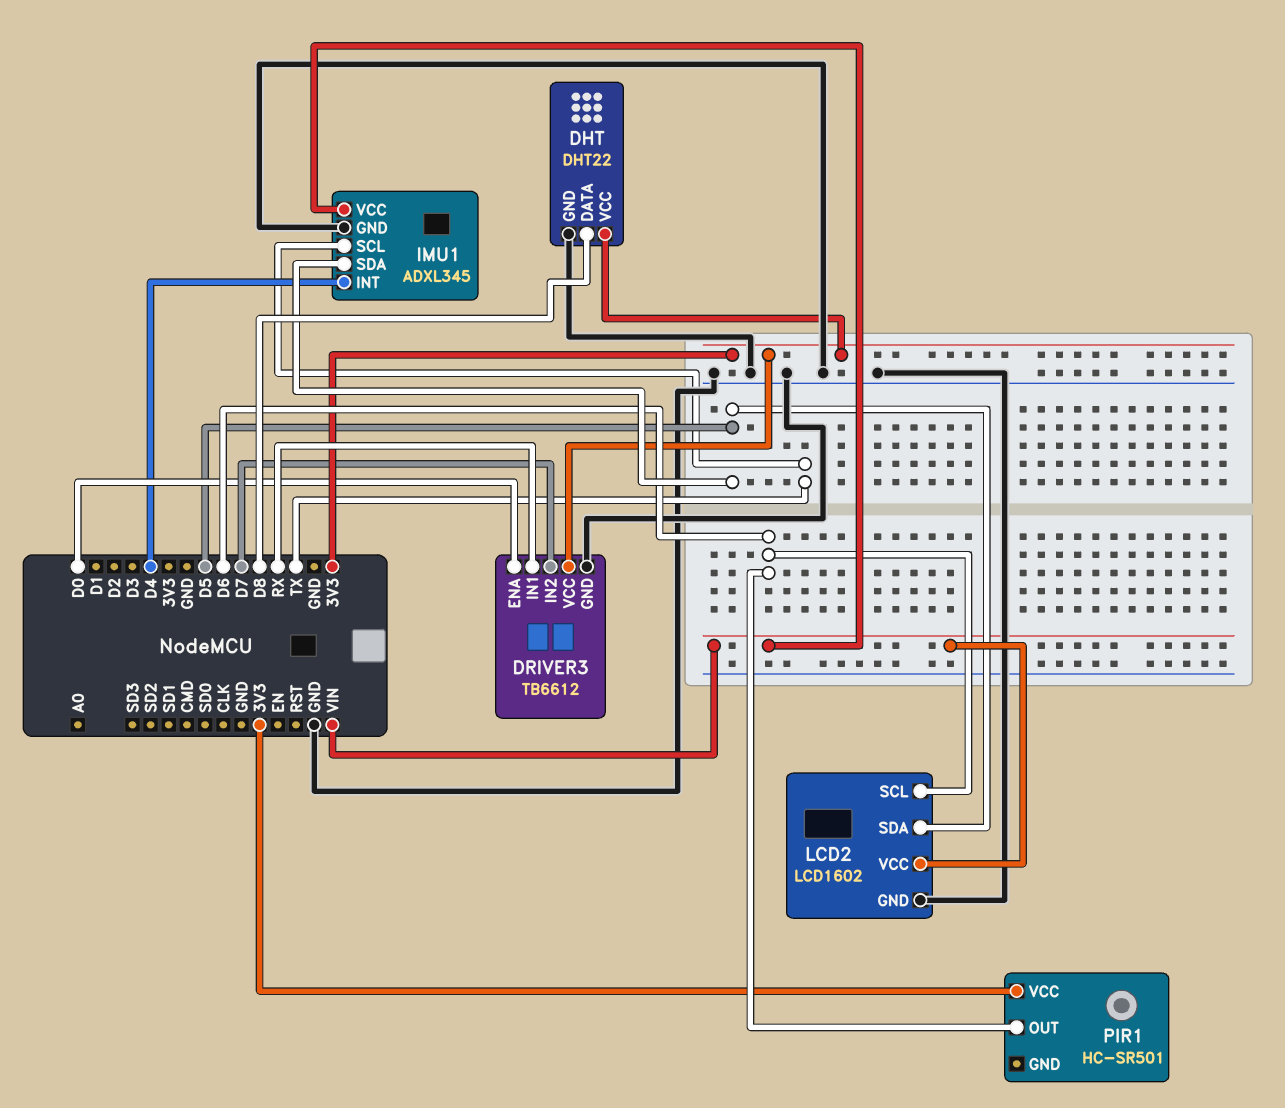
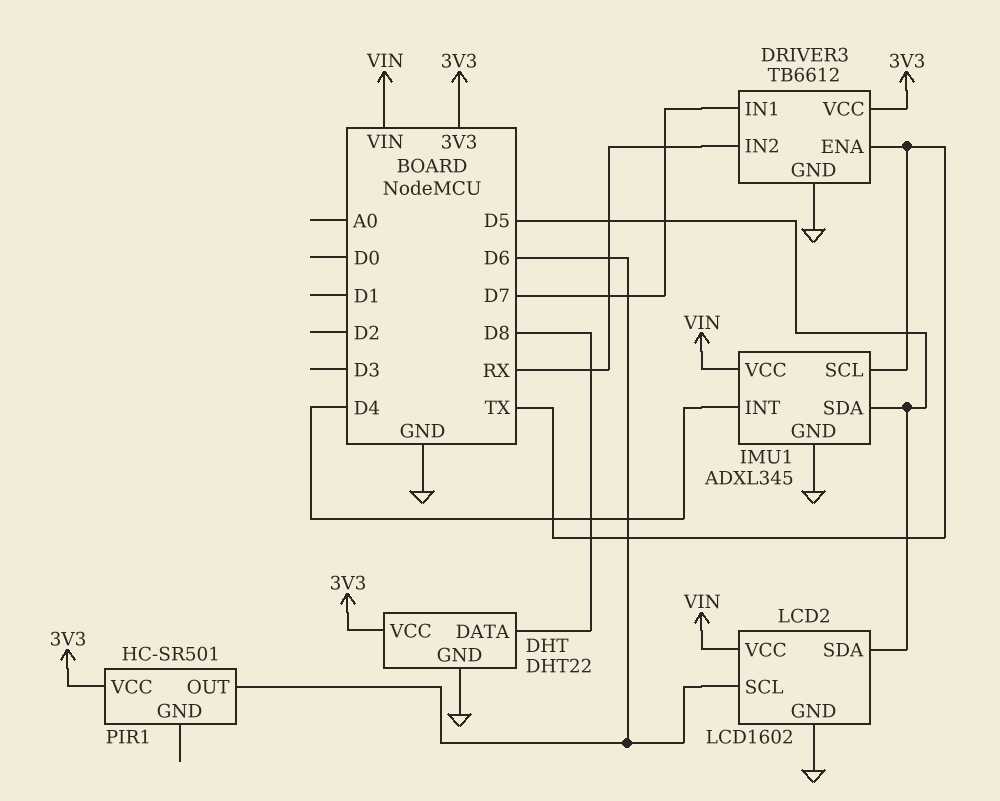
DRIVER3 pin ENA: D0 -> TX
DRIVER3 pin IN1: RX -> D7
DRIVER3 pin IN2: D7 -> RX

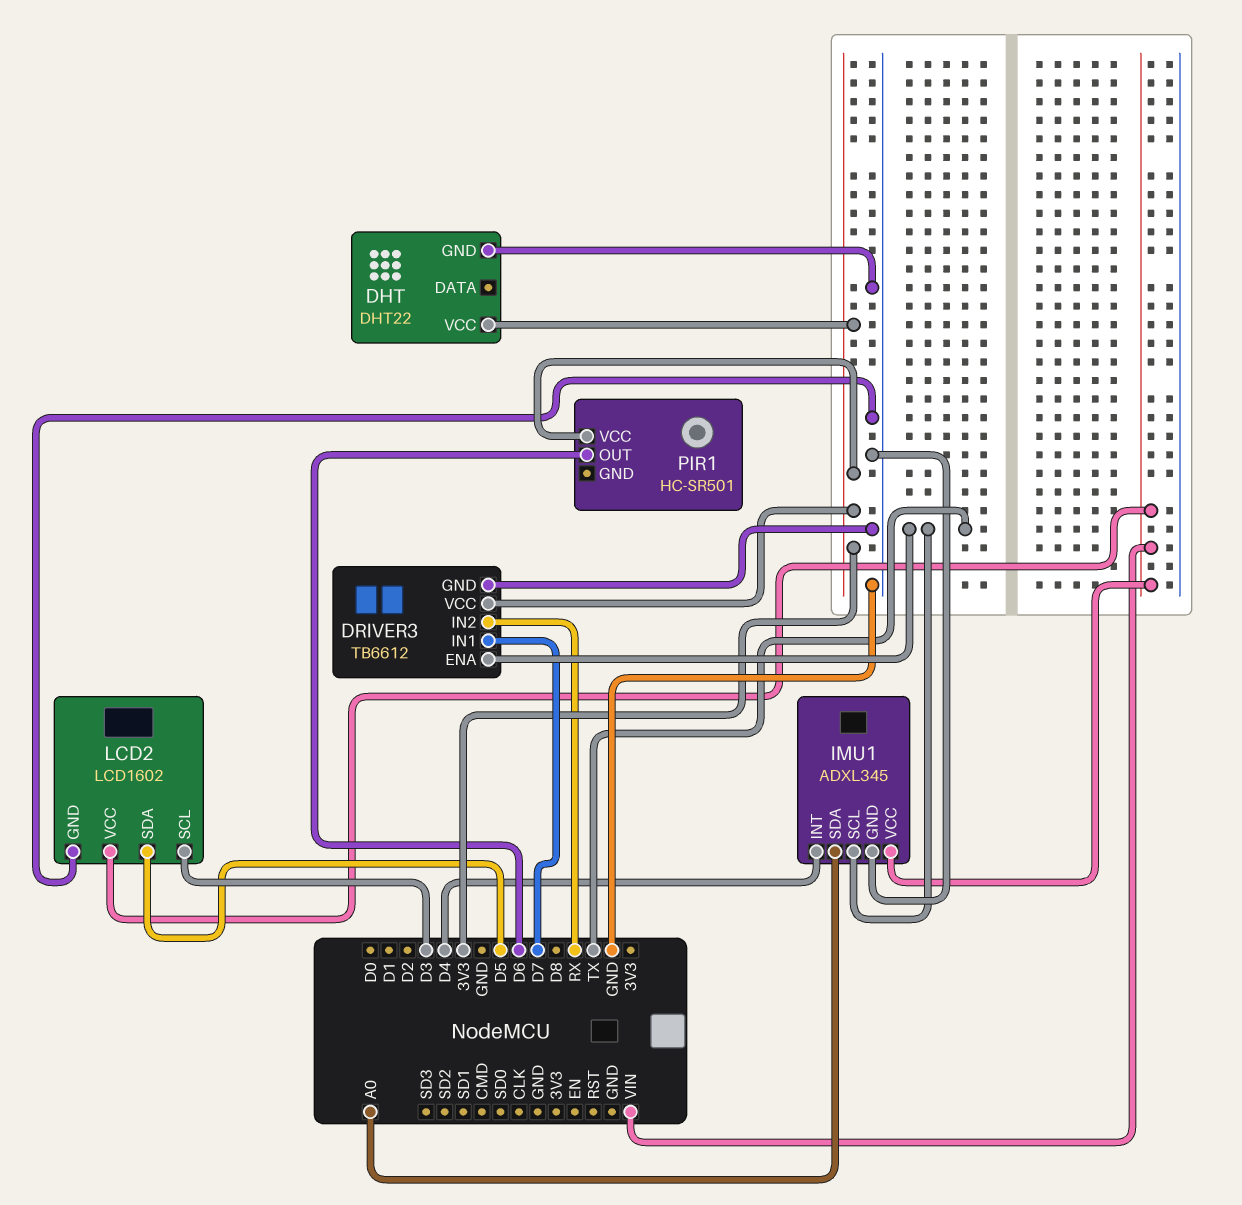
DHT pin DATA: D8 -> none
IMU1 pin SDA: D5 -> A0
LCD2 pin SCL: D6 -> D3

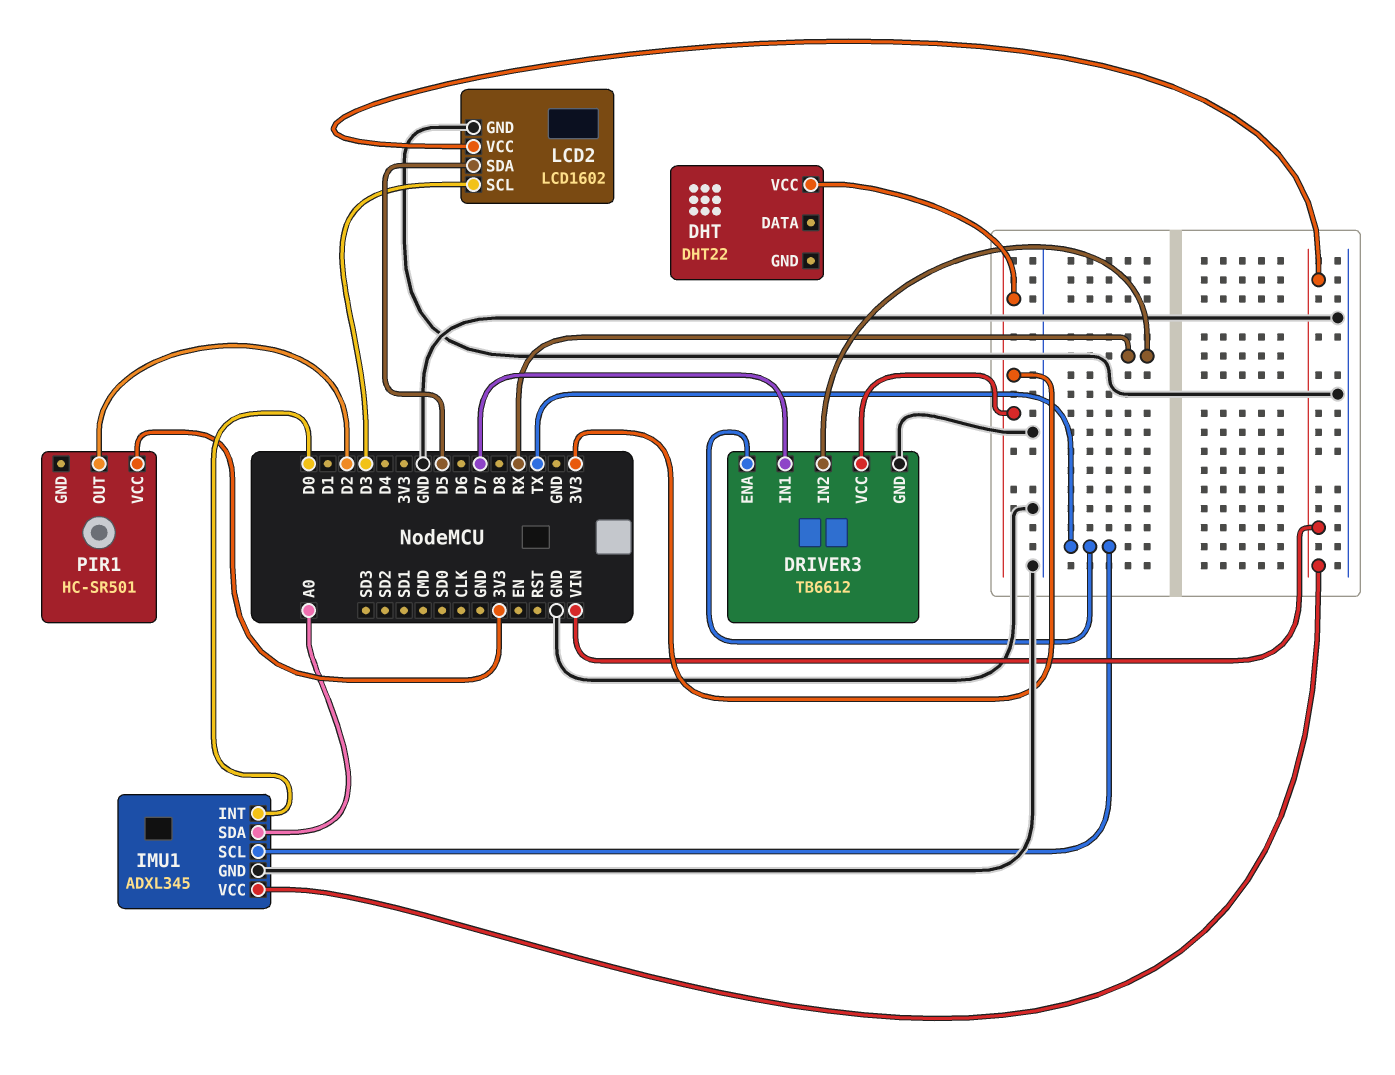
DHT pin GND: GND -> none
IMU1 pin INT: D4 -> D0
PIR1 pin OUT: D6 -> D2

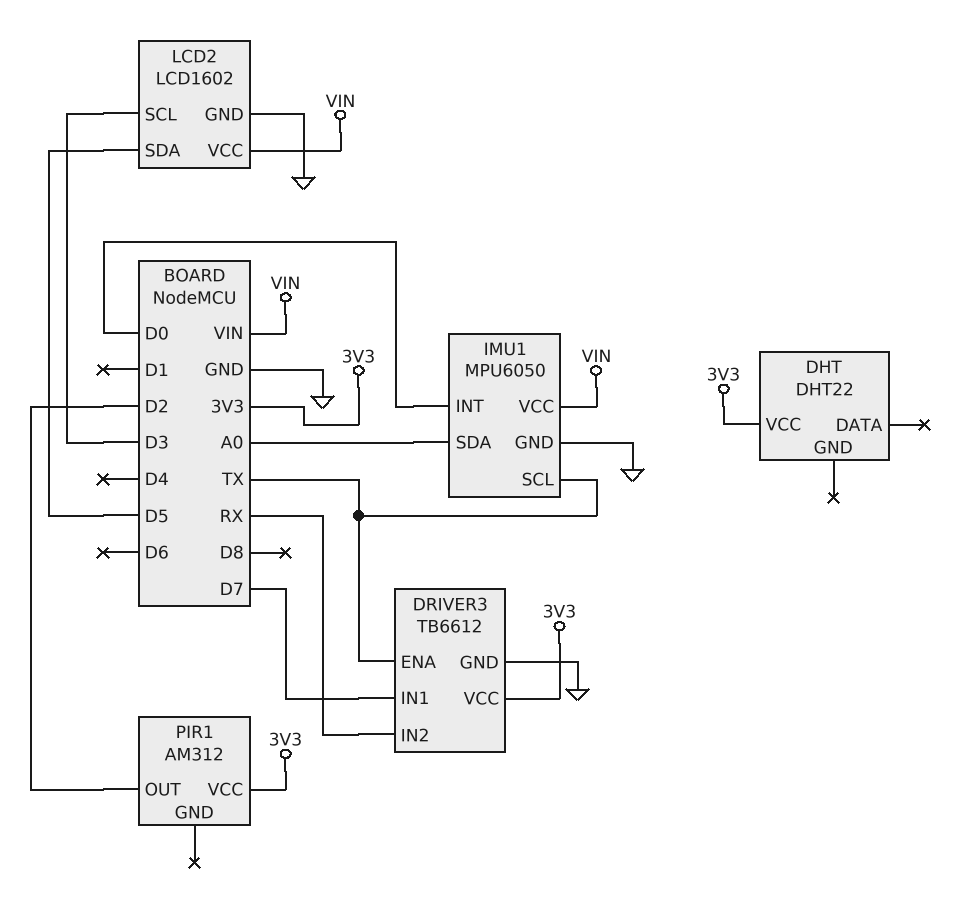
IMU1: ADXL345 -> MPU6050
PIR1: HC-SR501 -> AM312

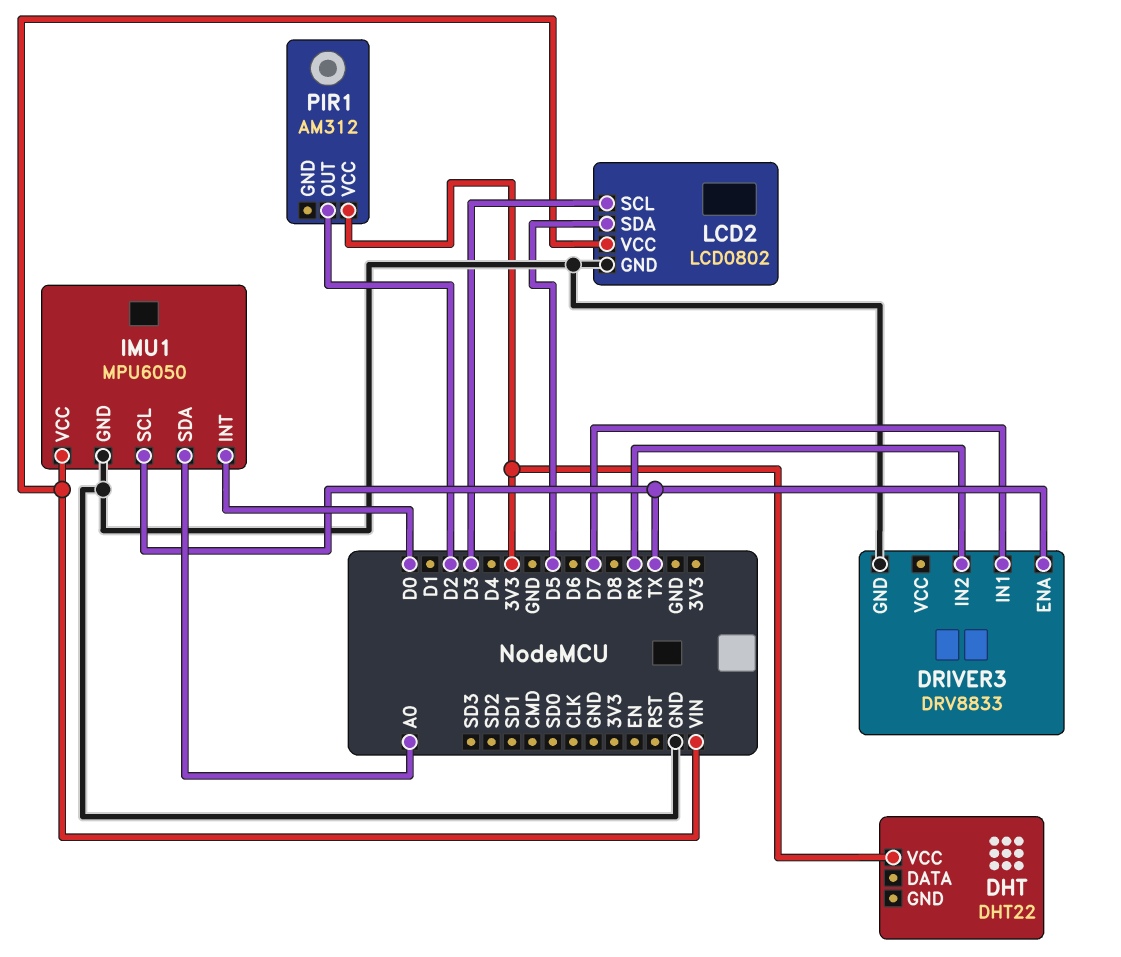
DRIVER3: TB6612 -> DRV8833
DRIVER3 pin VCC: 3V3 -> none
LCD2: LCD1602 -> LCD0802

